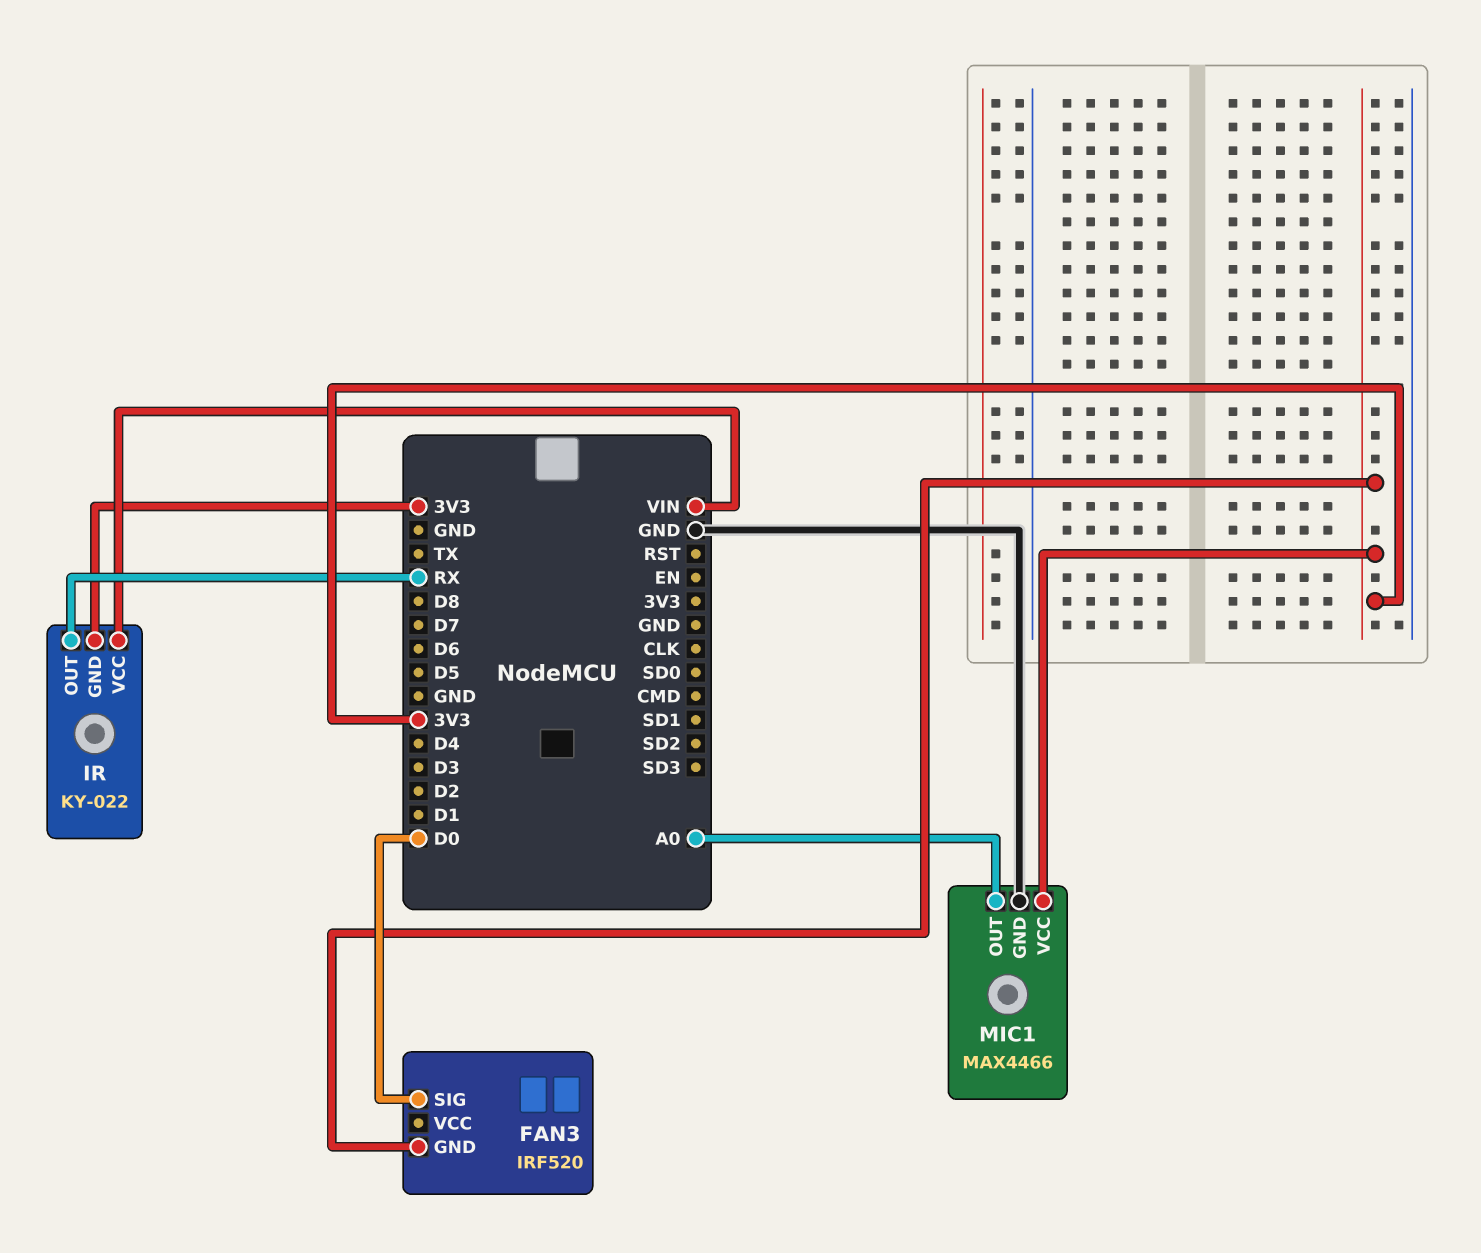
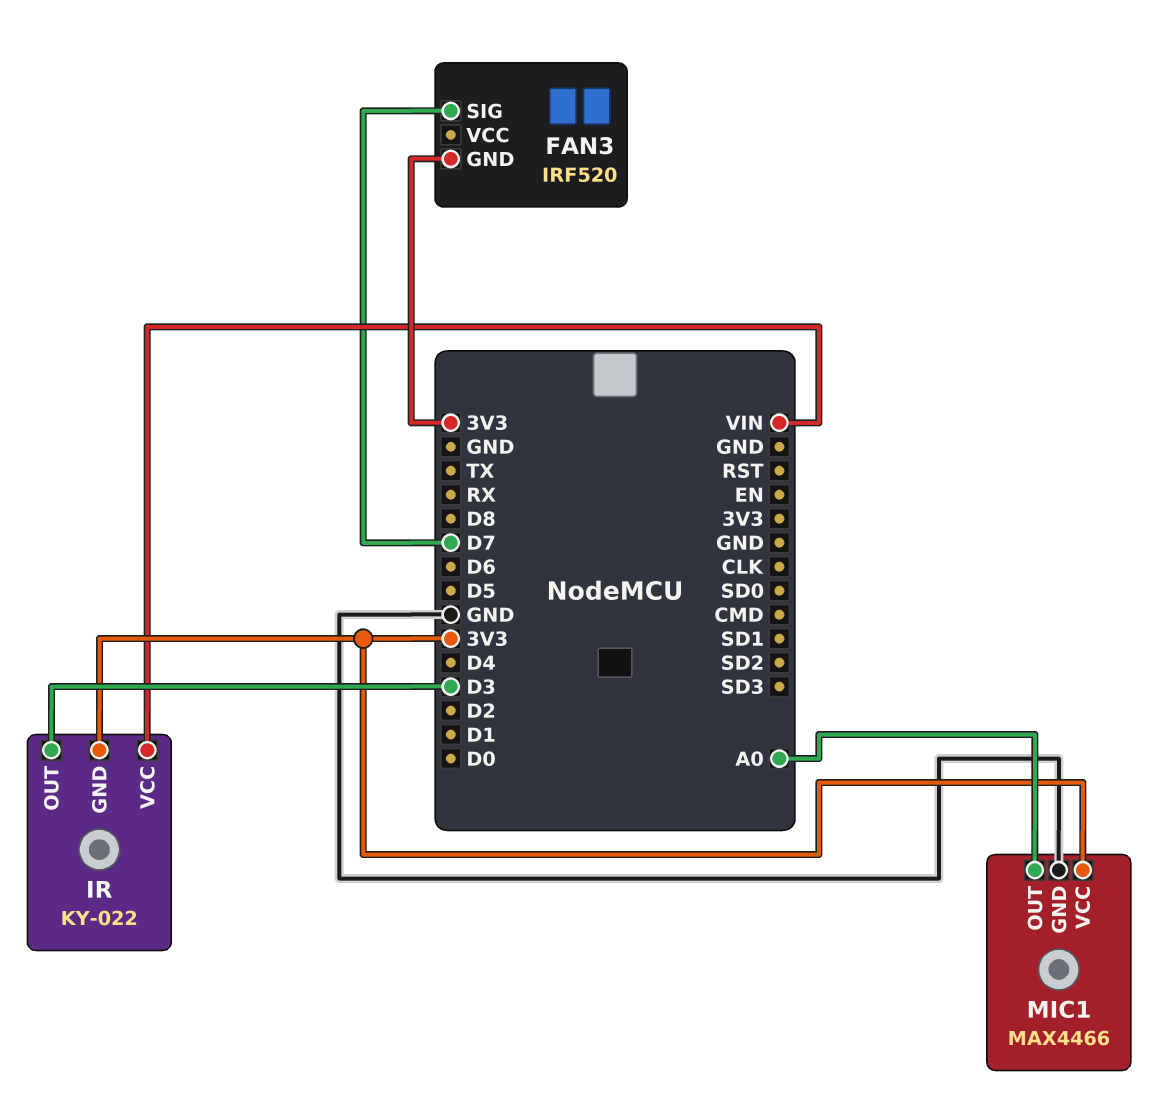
FAN3 pin SIG: D0 -> D7
IR pin OUT: RX -> D3

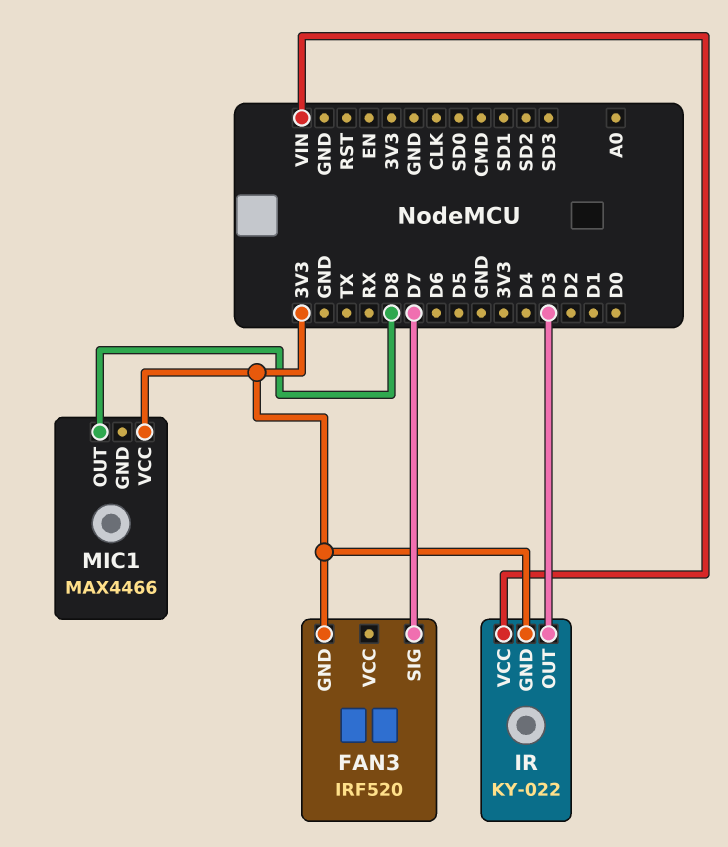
MIC1 pin GND: GND -> none
MIC1 pin OUT: A0 -> D8

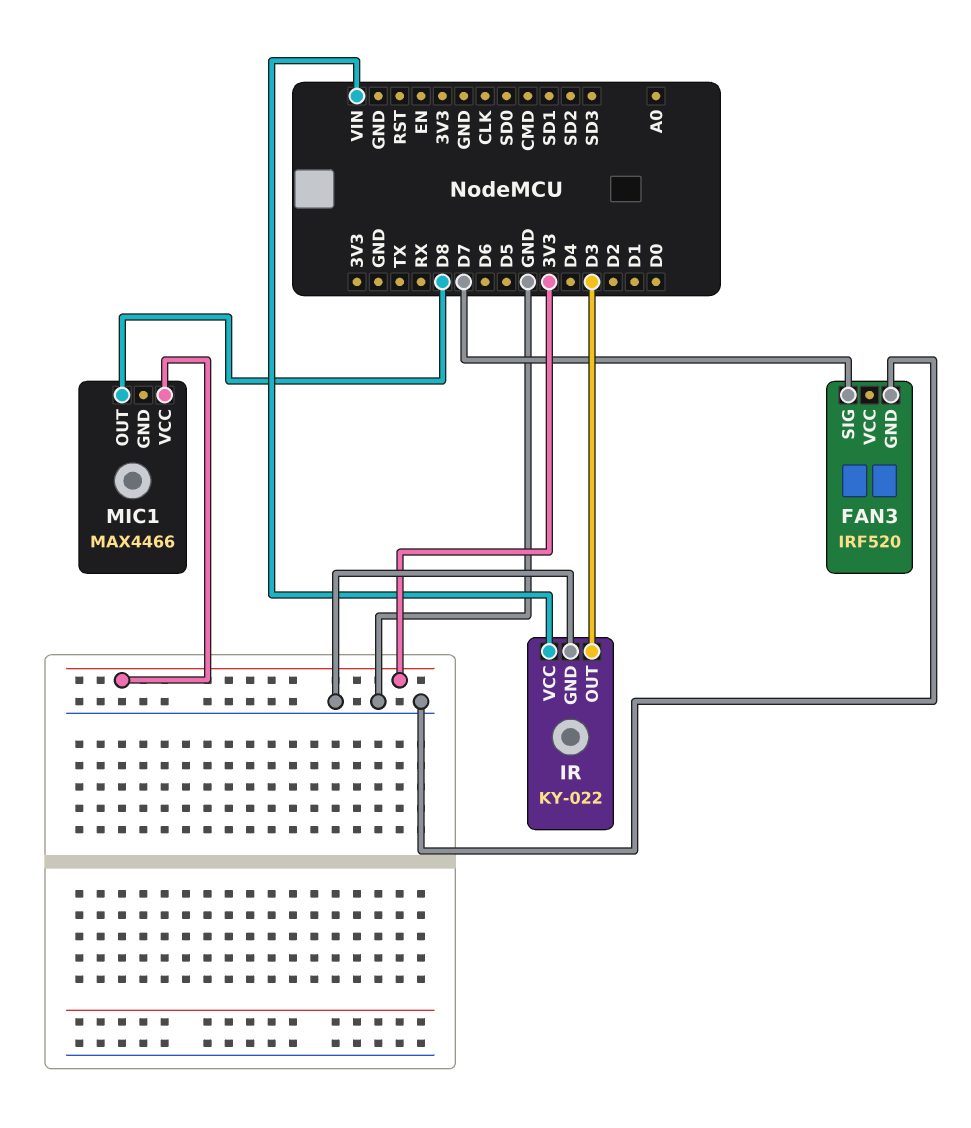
FAN3 pin GND: 3V3 -> GND
IR pin GND: 3V3 -> GND

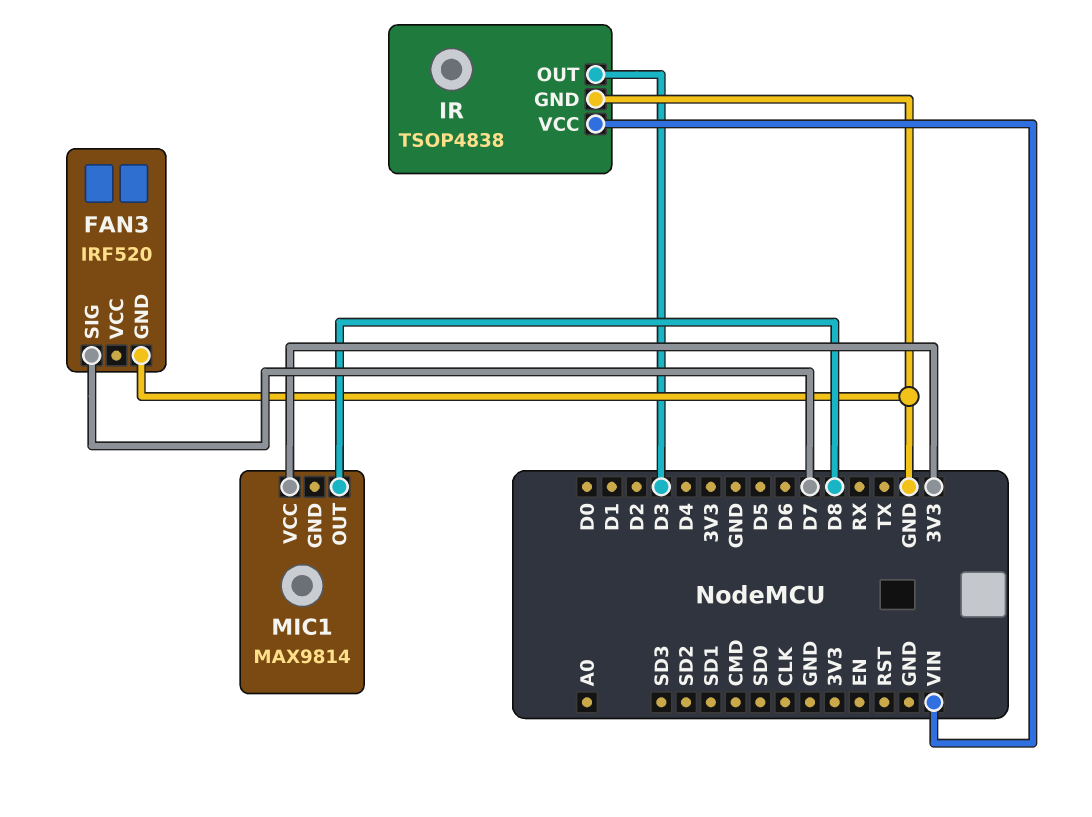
IR: KY-022 -> TSOP4838
MIC1: MAX4466 -> MAX9814

